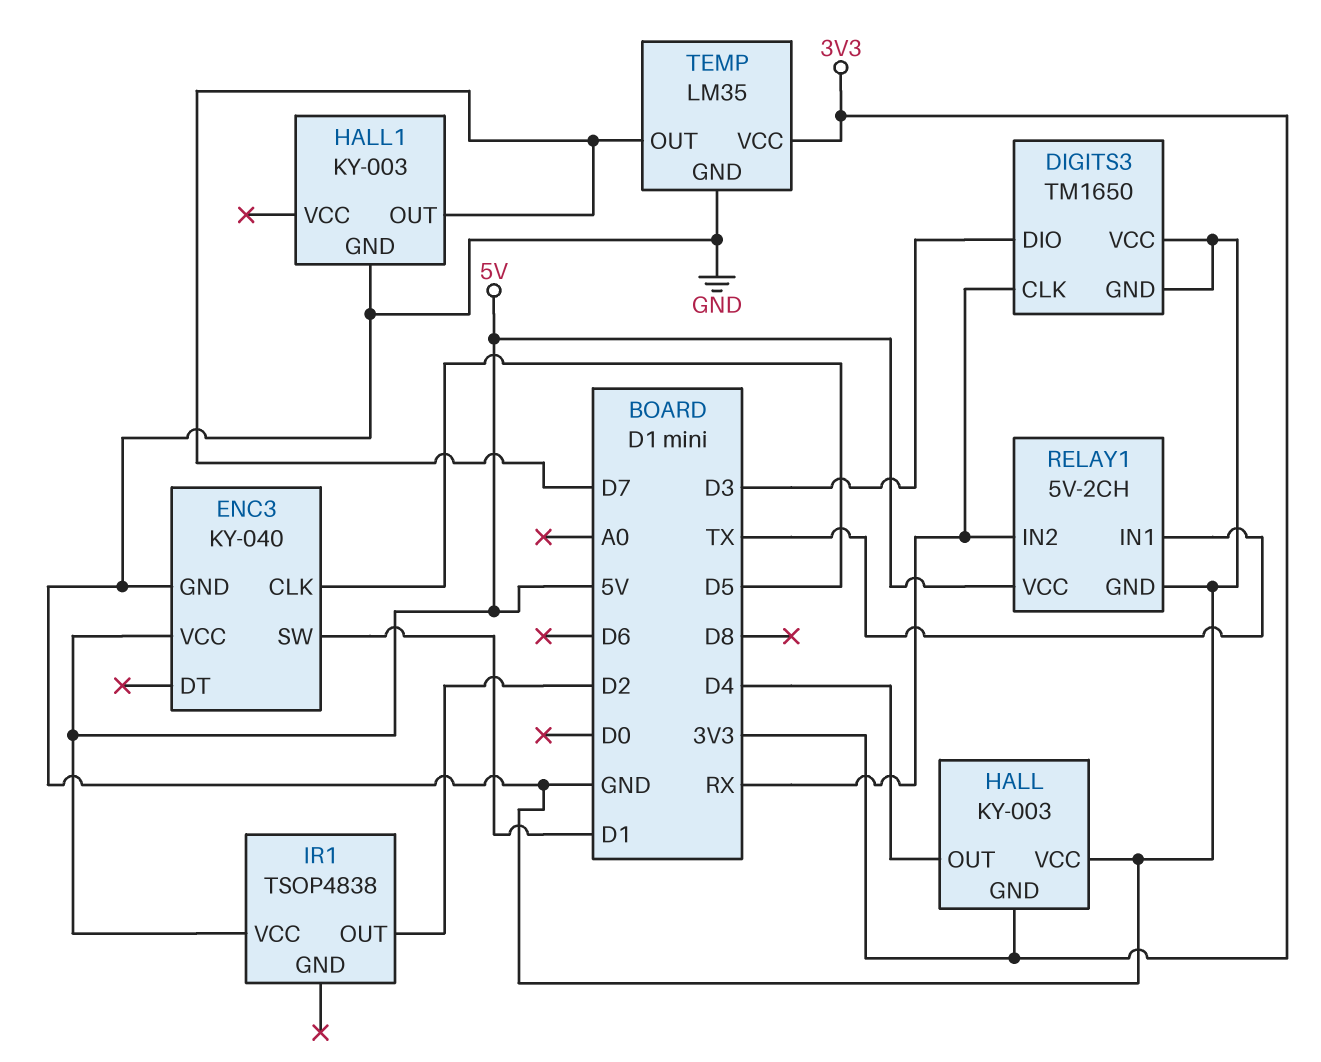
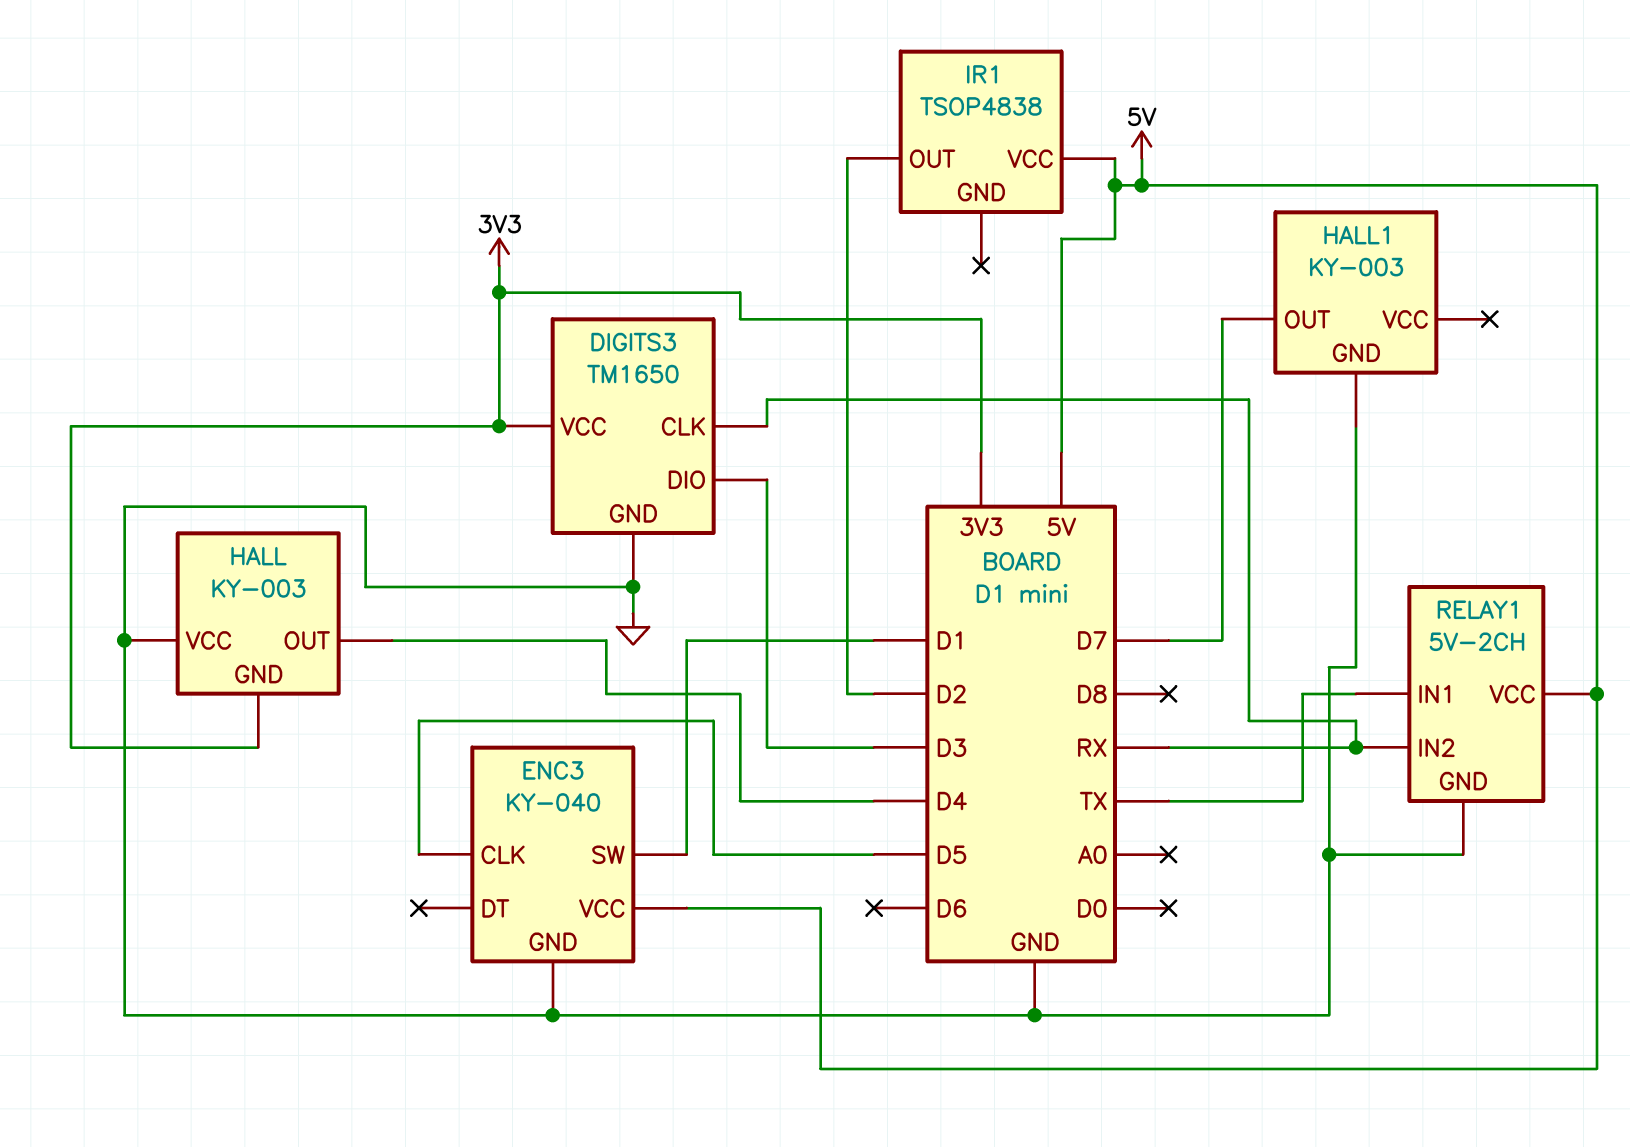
DIGITS3 pin VCC: GND -> 3V3
TEMP: LM35 -> none
TEMP pin GND: GND -> none
TEMP pin OUT: D7 -> none
TEMP pin VCC: 3V3 -> none

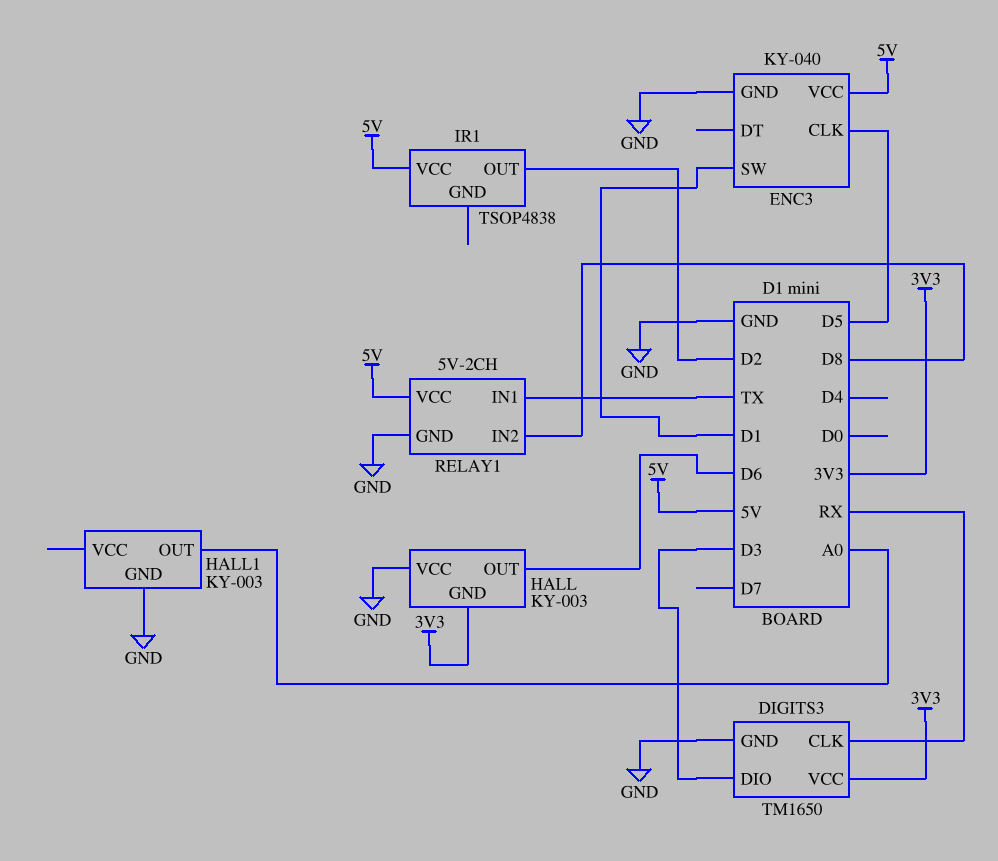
HALL pin OUT: D4 -> D6
HALL1 pin OUT: D7 -> A0
RELAY1 pin IN2: RX -> D8

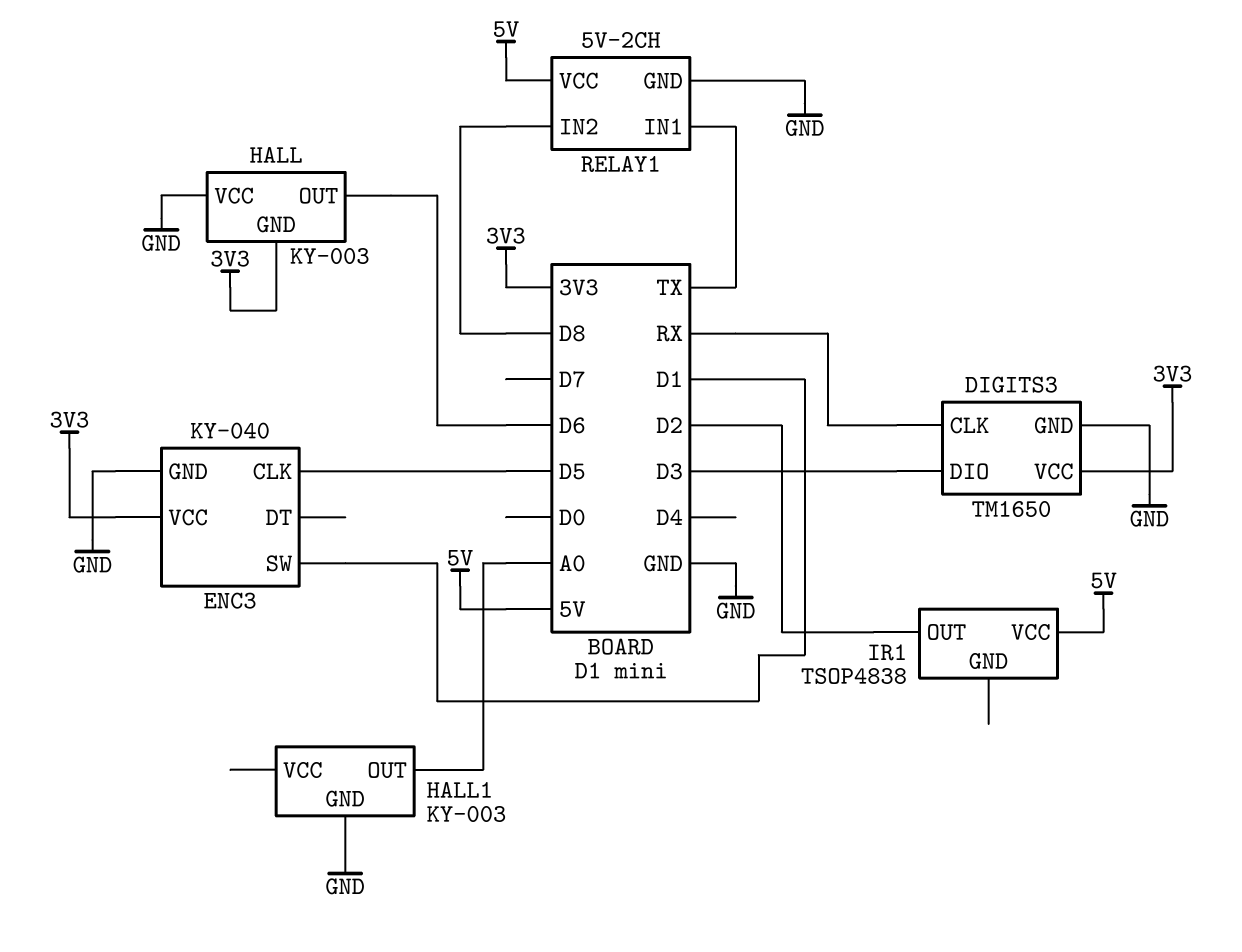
ENC3 pin VCC: 5V -> 3V3

